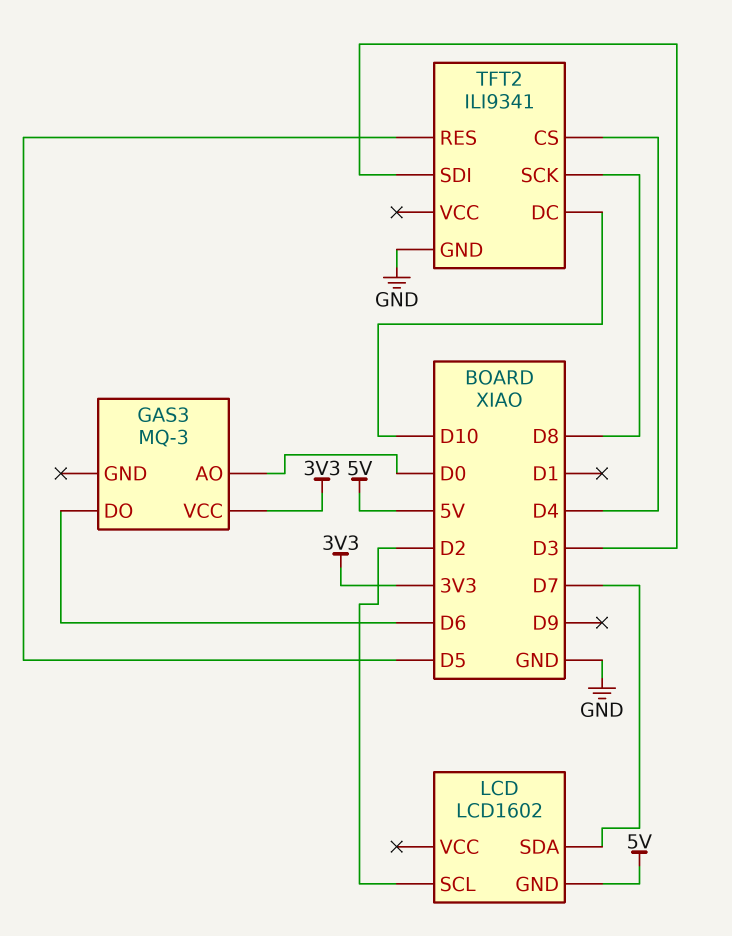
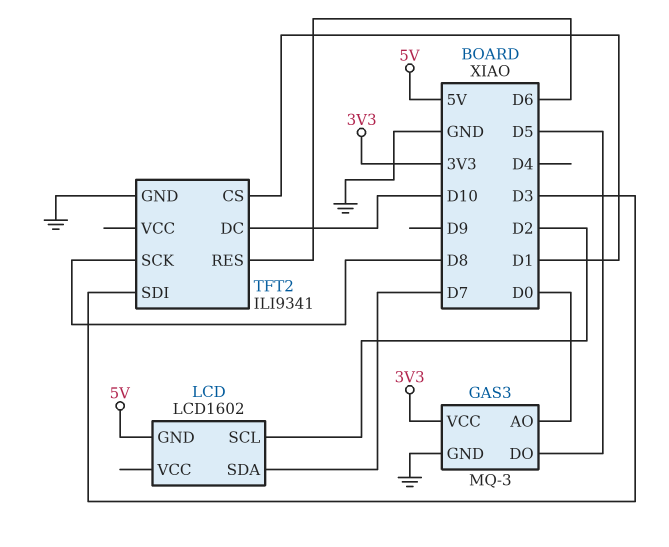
GAS3 pin DO: D6 -> D5
GAS3 pin GND: none -> GND
TFT2 pin CS: D4 -> D1
TFT2 pin RES: D5 -> D6

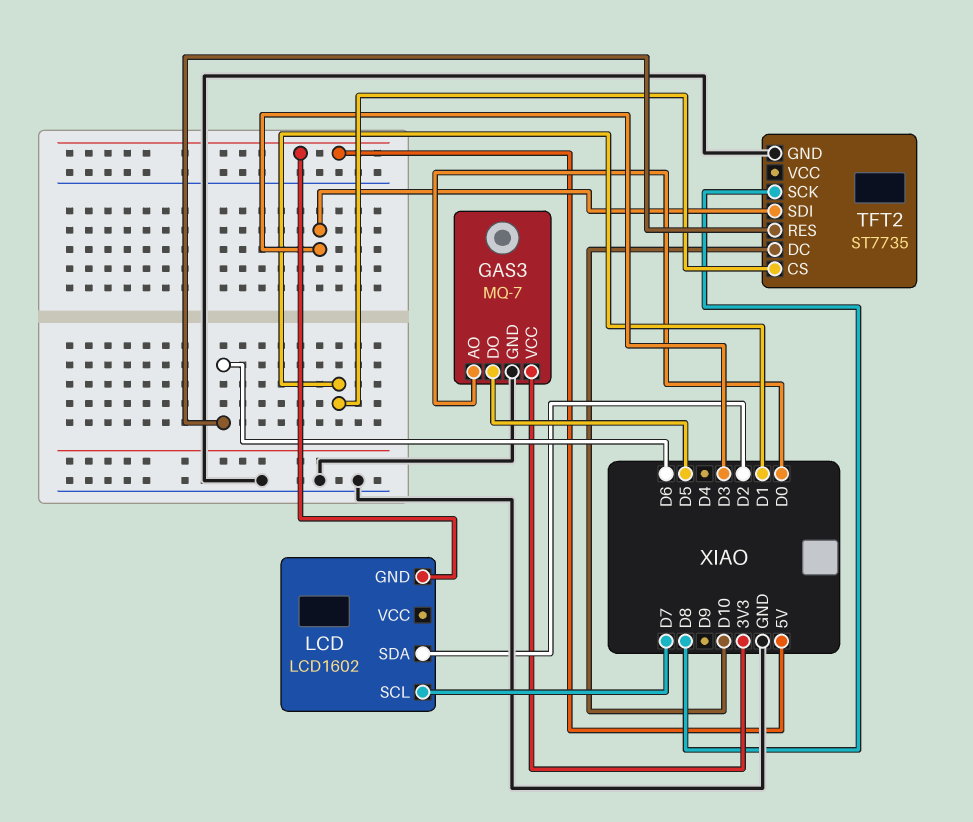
GAS3: MQ-3 -> MQ-7
LCD pin SCL: D2 -> D7
LCD pin SDA: D7 -> D2
TFT2: ILI9341 -> ST7735

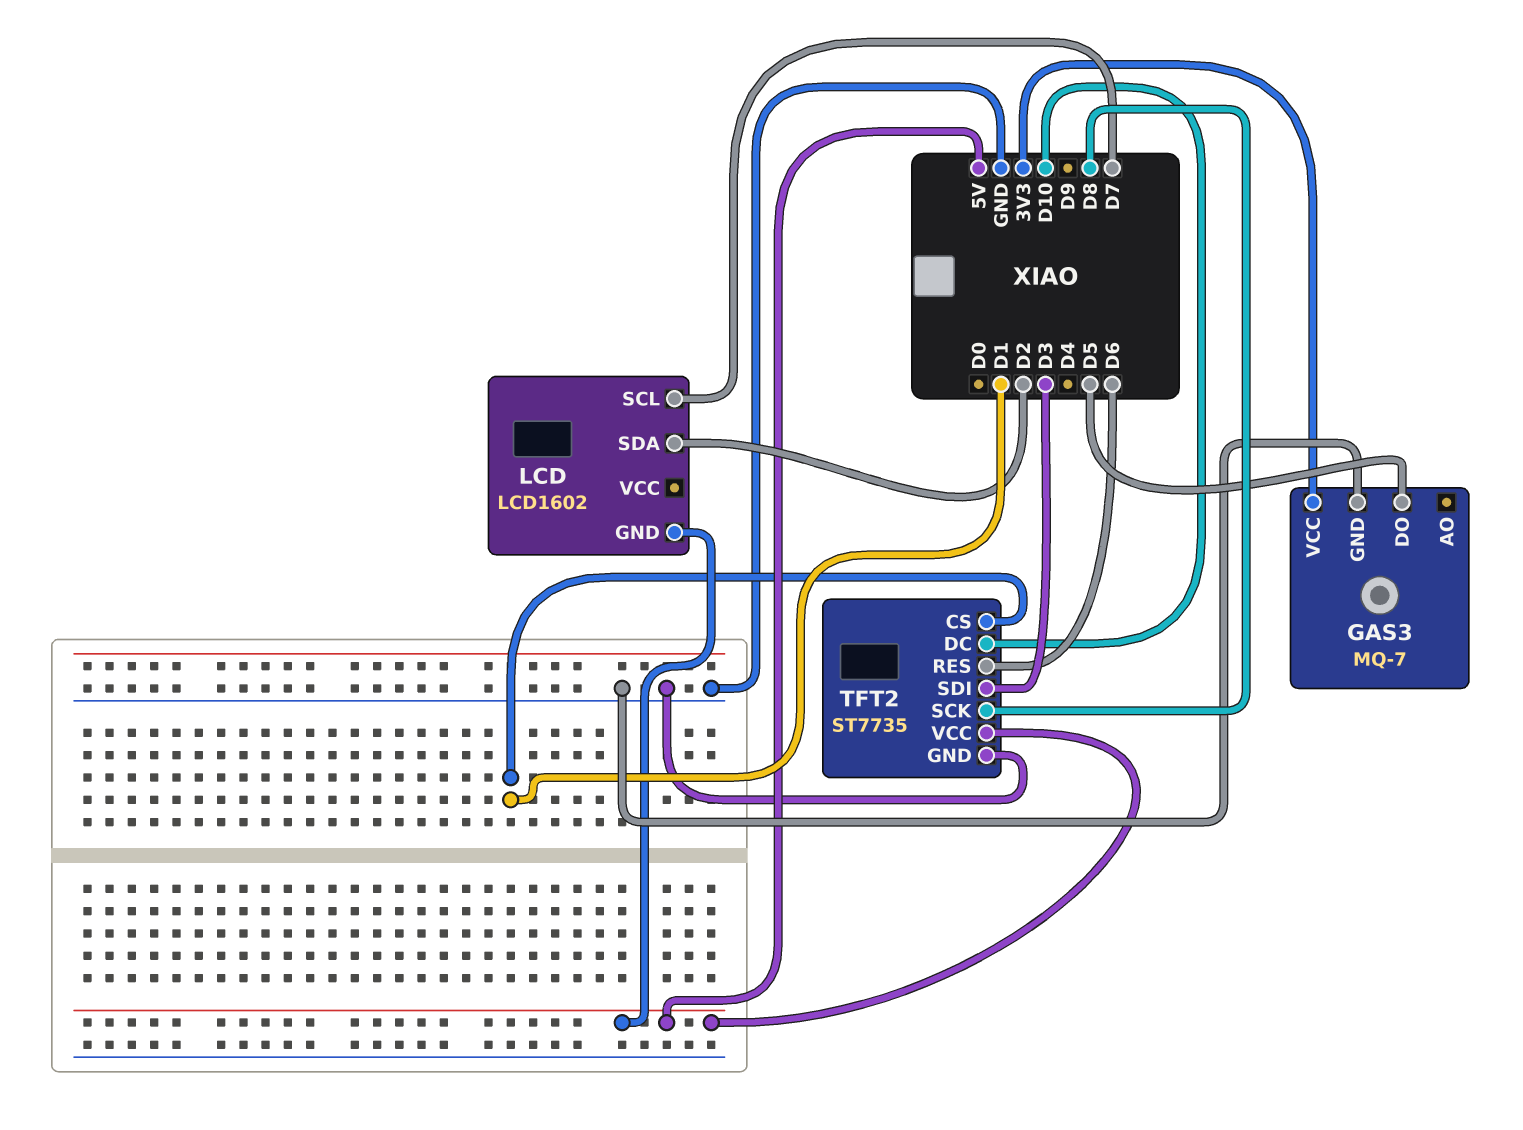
GAS3 pin AO: D0 -> none
TFT2 pin VCC: none -> 5V

